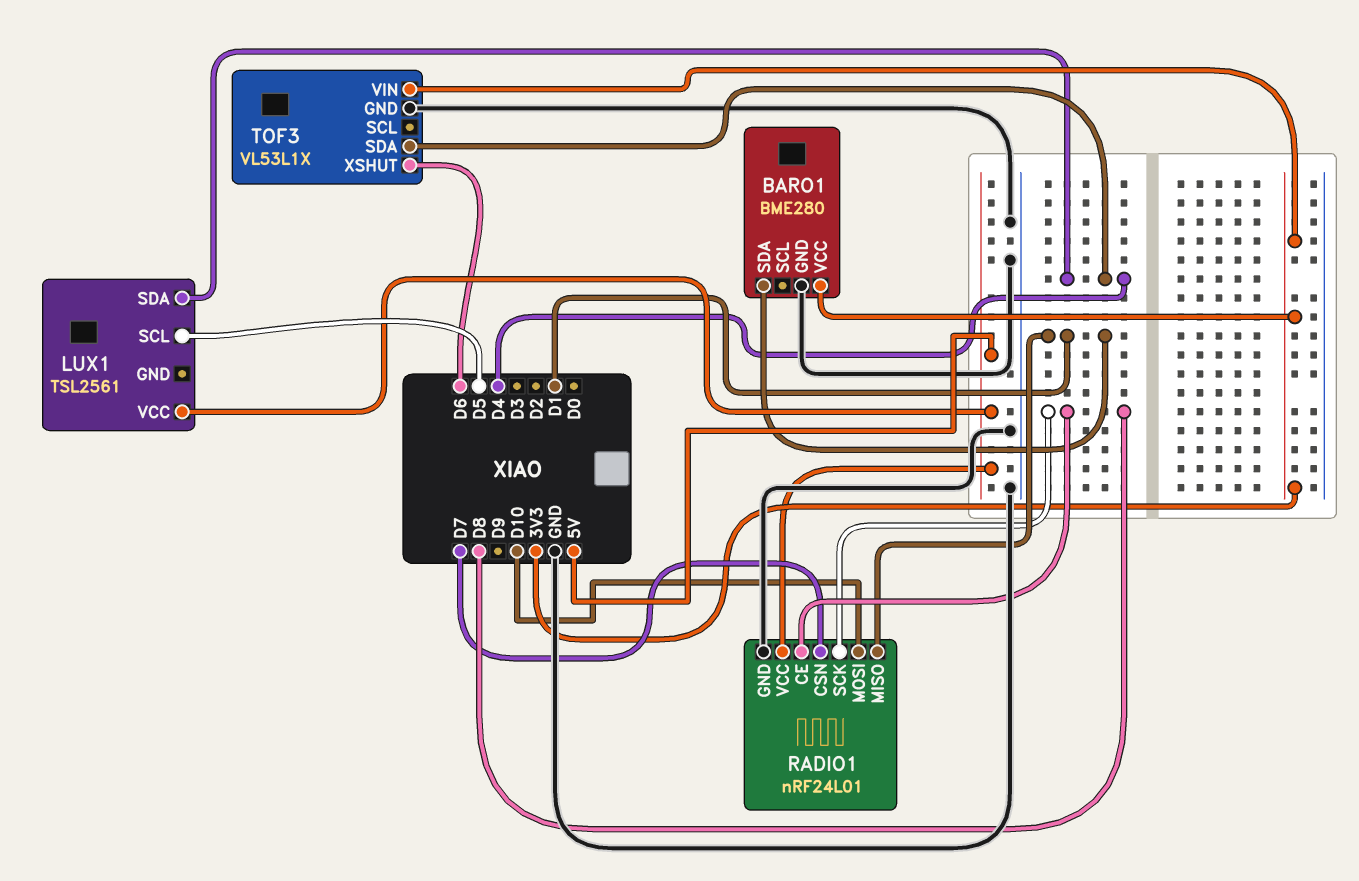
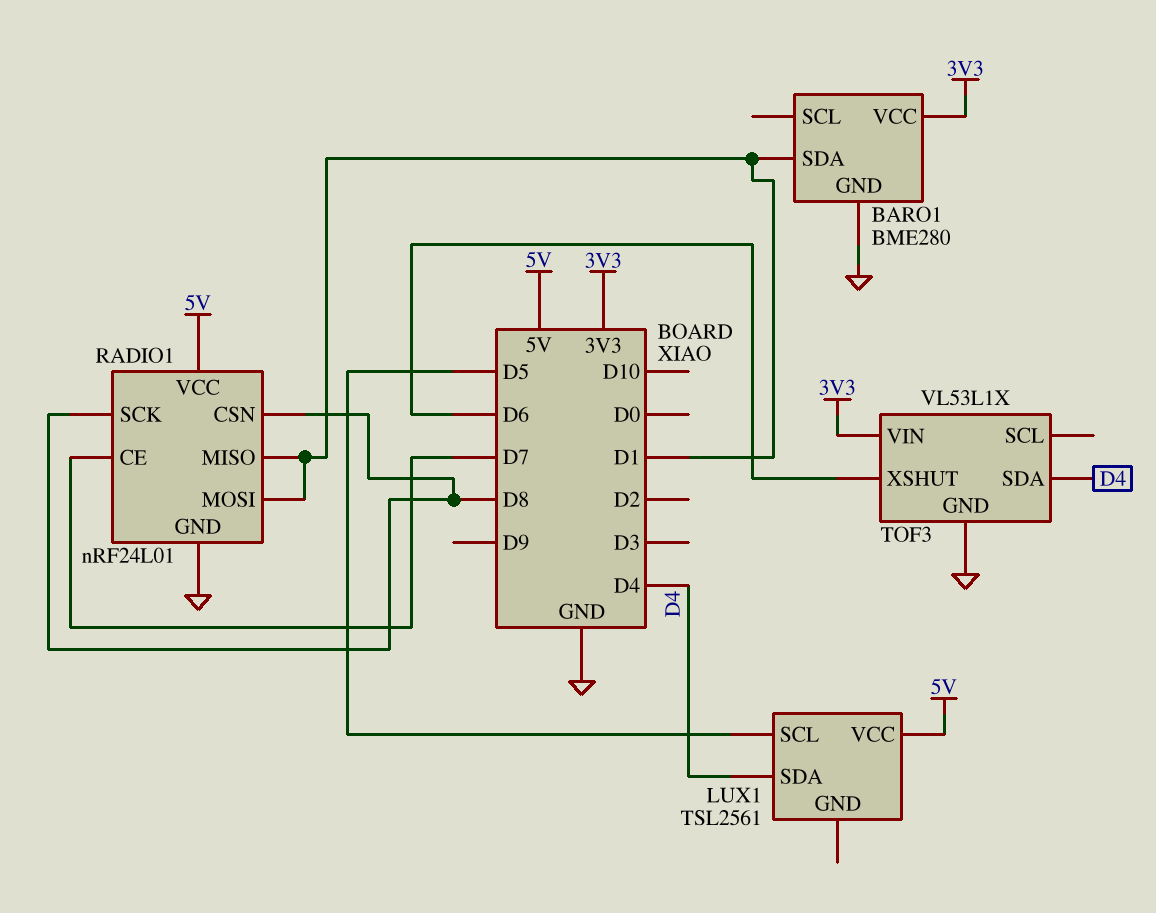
RADIO1 pin CE: D8 -> D7
RADIO1 pin CSN: D7 -> D8
RADIO1 pin MOSI: D10 -> D1

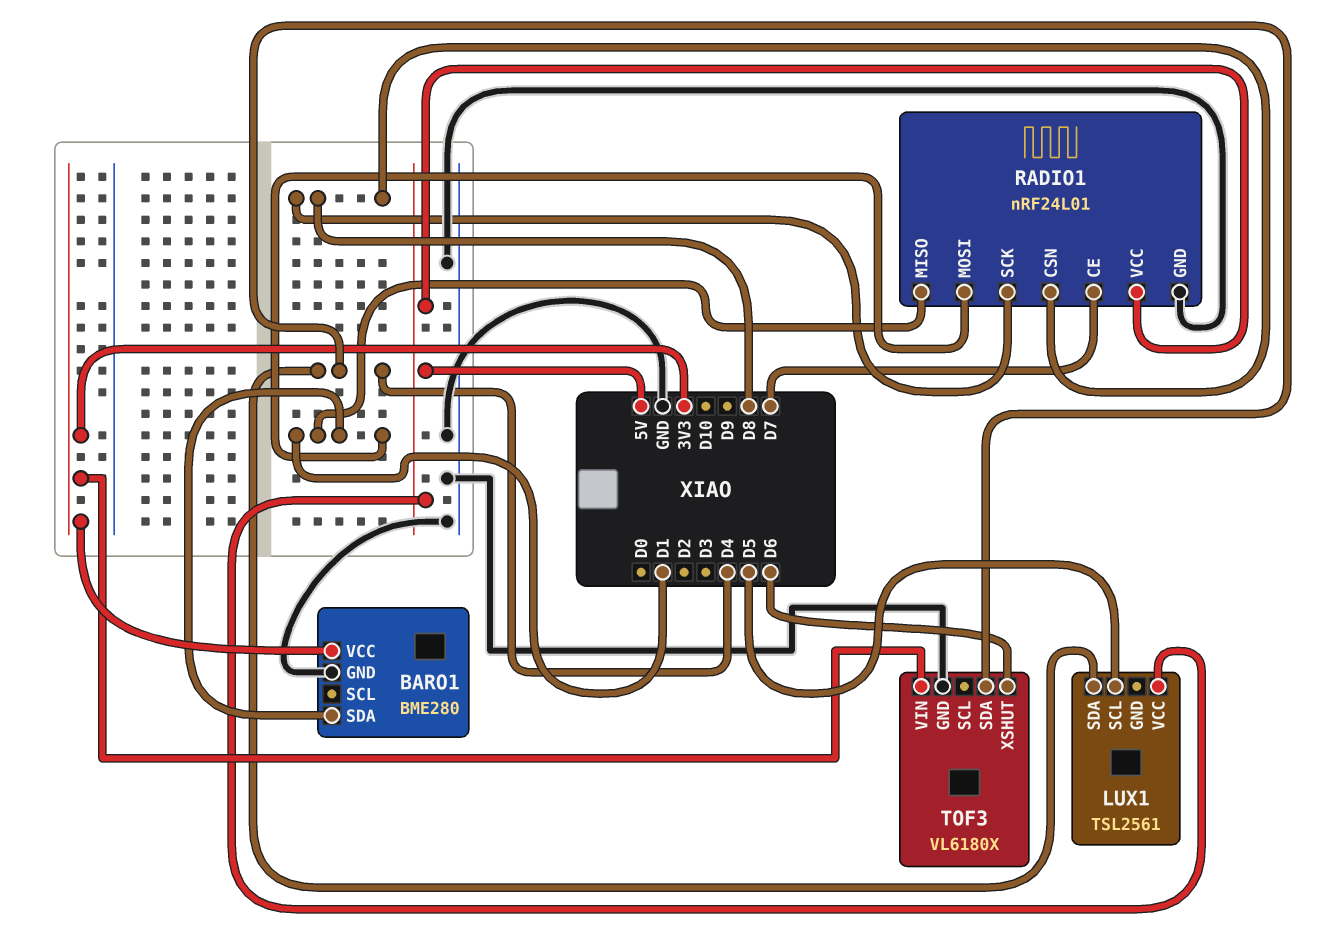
TOF3: VL53L1X -> VL6180X

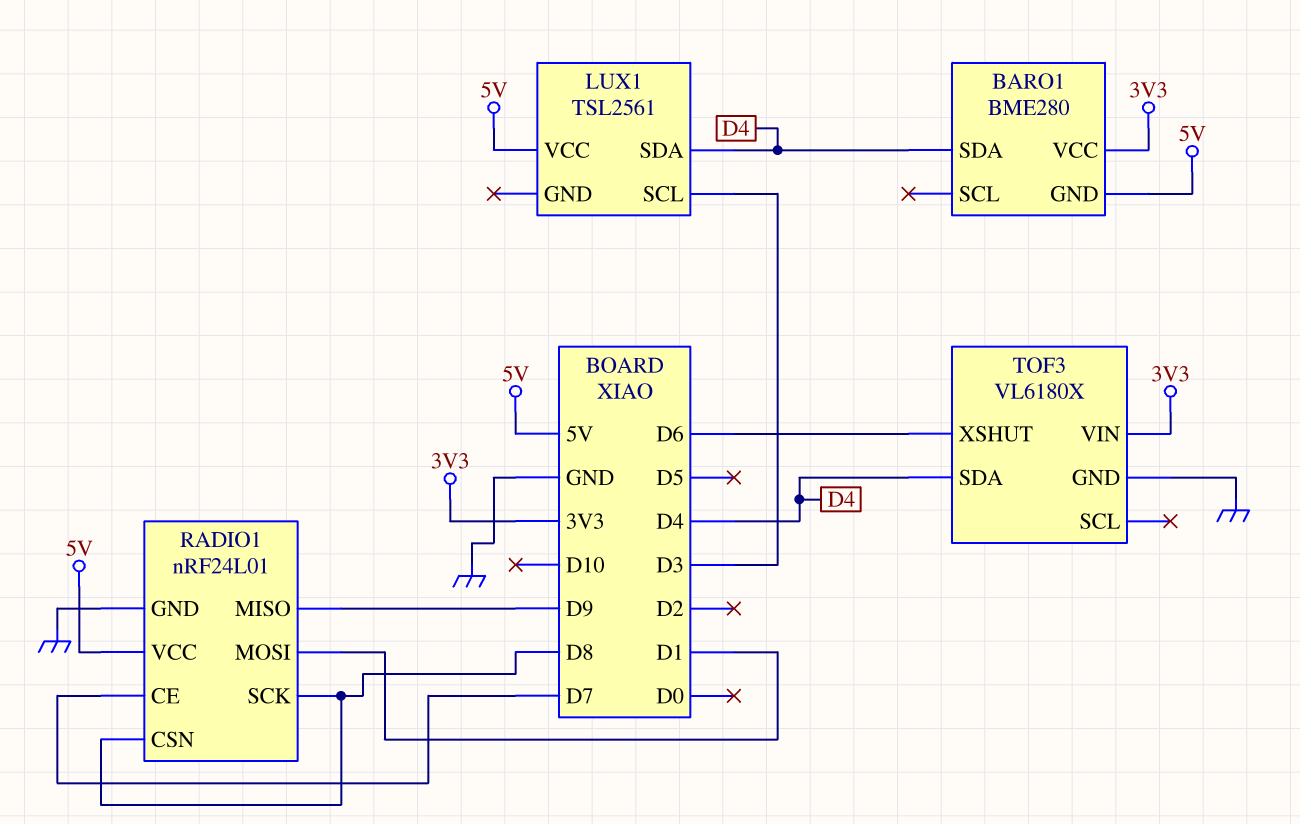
BARO1 pin GND: GND -> 5V
BARO1 pin SDA: D1 -> D4
LUX1 pin SCL: D5 -> D3
RADIO1 pin MISO: D1 -> D9

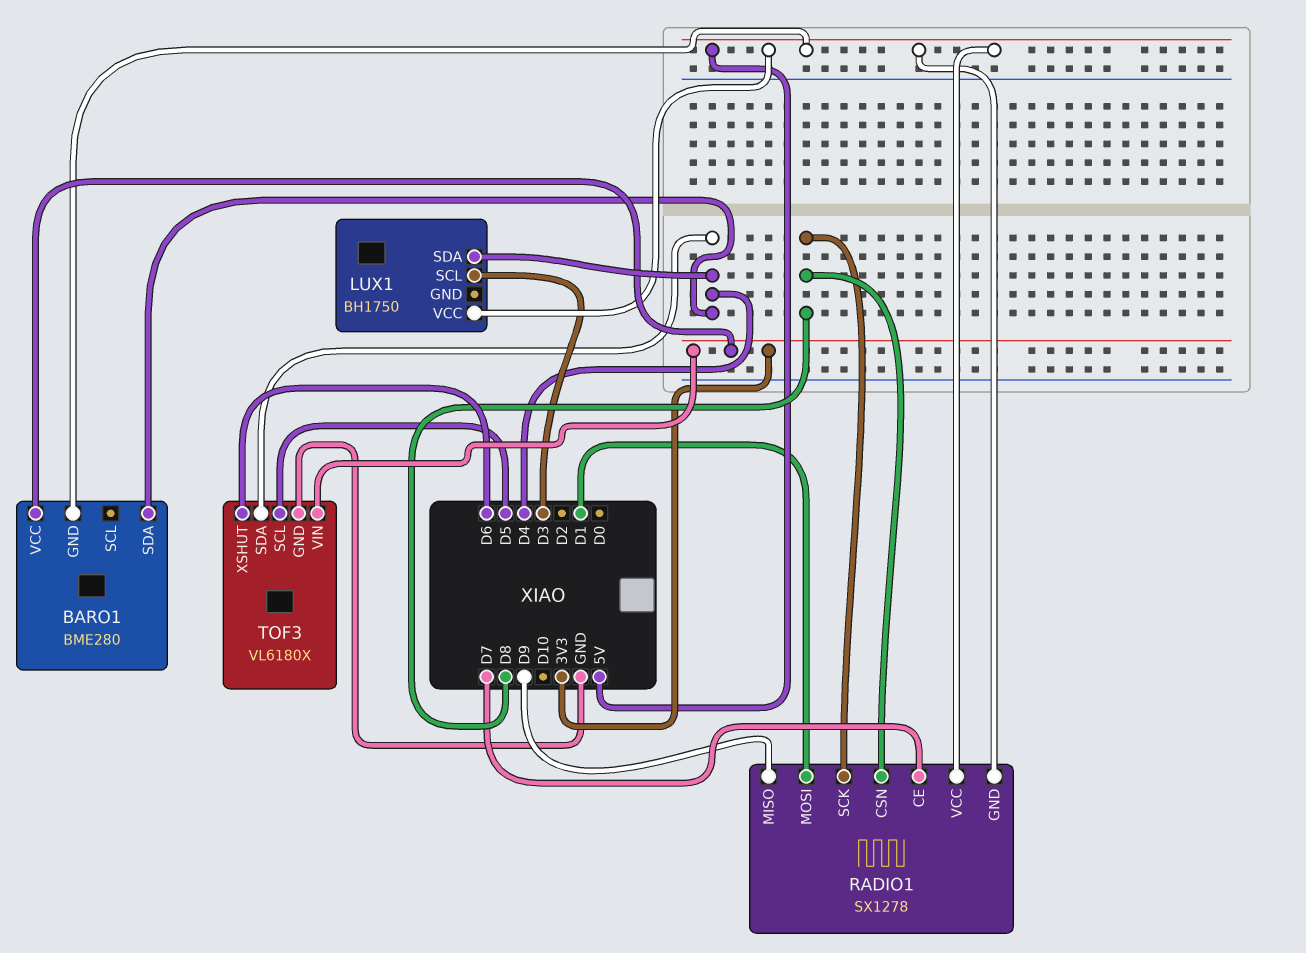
LUX1: TSL2561 -> BH1750
RADIO1: nRF24L01 -> SX1278
RADIO1 pin GND: GND -> 5V
TOF3 pin SCL: none -> D5

